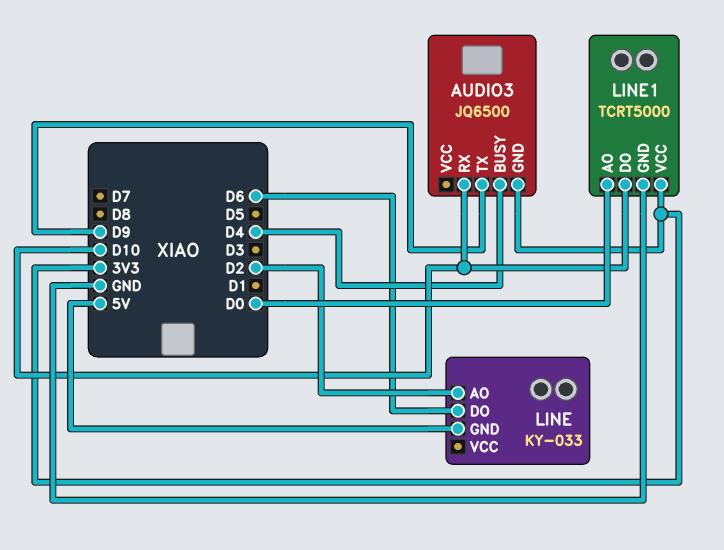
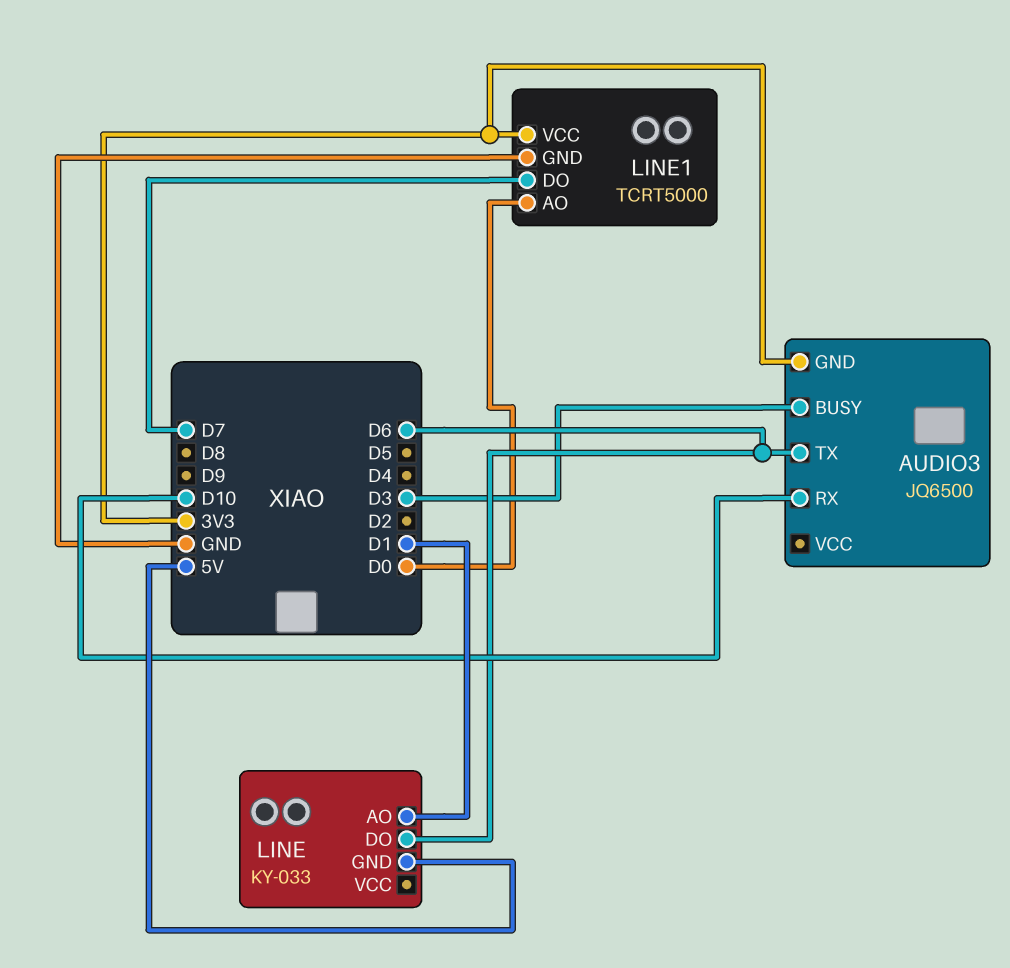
AUDIO3 pin BUSY: D4 -> D3
AUDIO3 pin TX: D9 -> D6
LINE pin AO: D2 -> D1
LINE1 pin DO: D10 -> D7

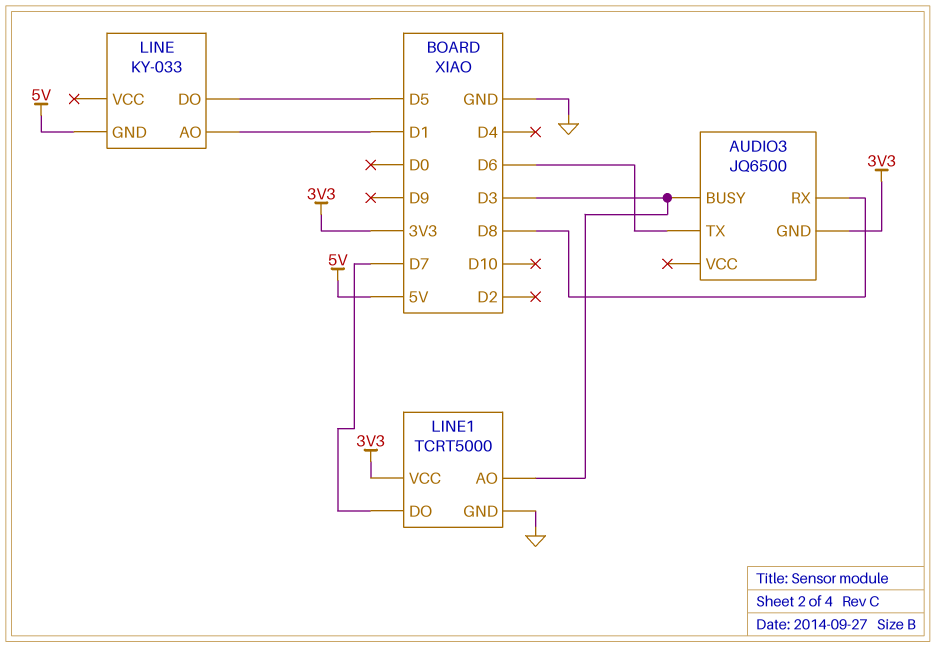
AUDIO3 pin RX: D10 -> D8
LINE pin DO: D6 -> D5
LINE1 pin AO: D0 -> D3

